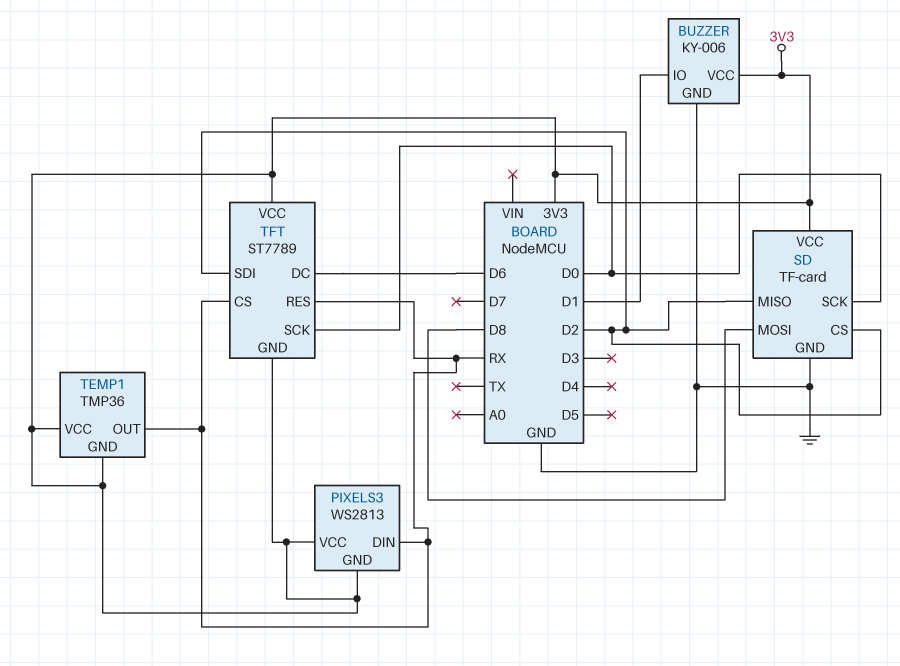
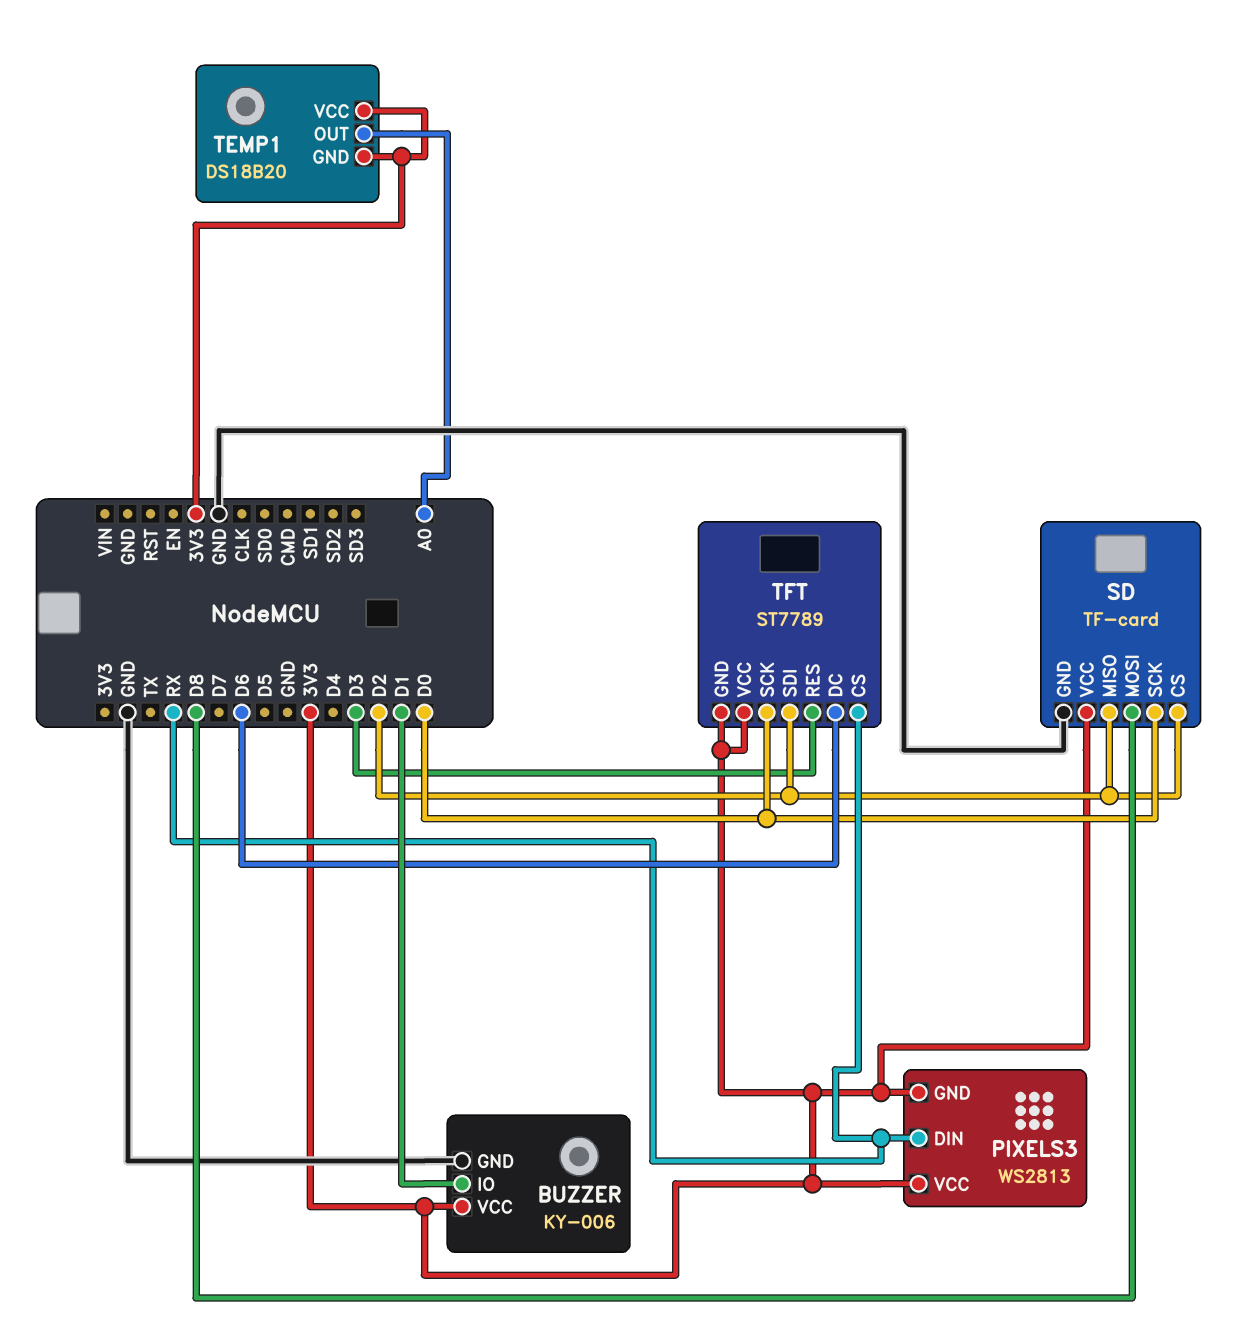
TEMP1: TMP36 -> DS18B20
TEMP1 pin OUT: RX -> A0
TFT pin RES: RX -> D3

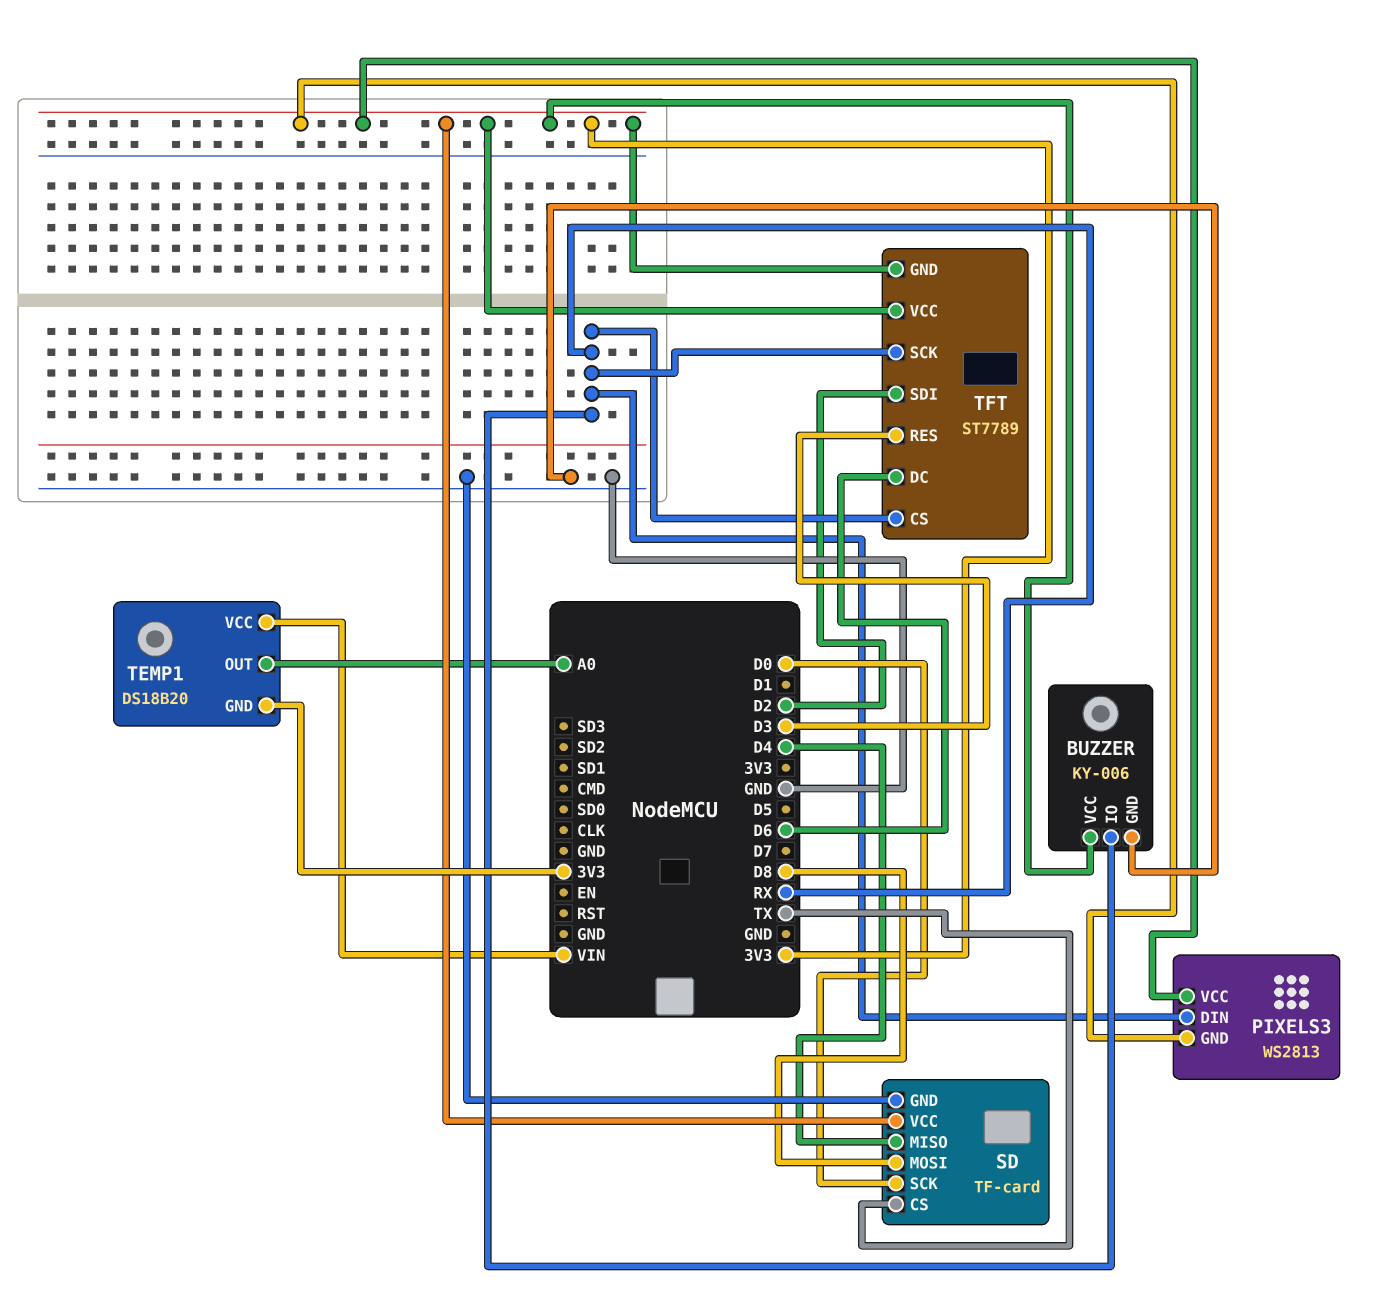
BUZZER pin IO: D1 -> RX
SD pin CS: D2 -> TX
SD pin MISO: D2 -> D4
TEMP1 pin VCC: 3V3 -> VIN
TFT pin SCK: D0 -> RX

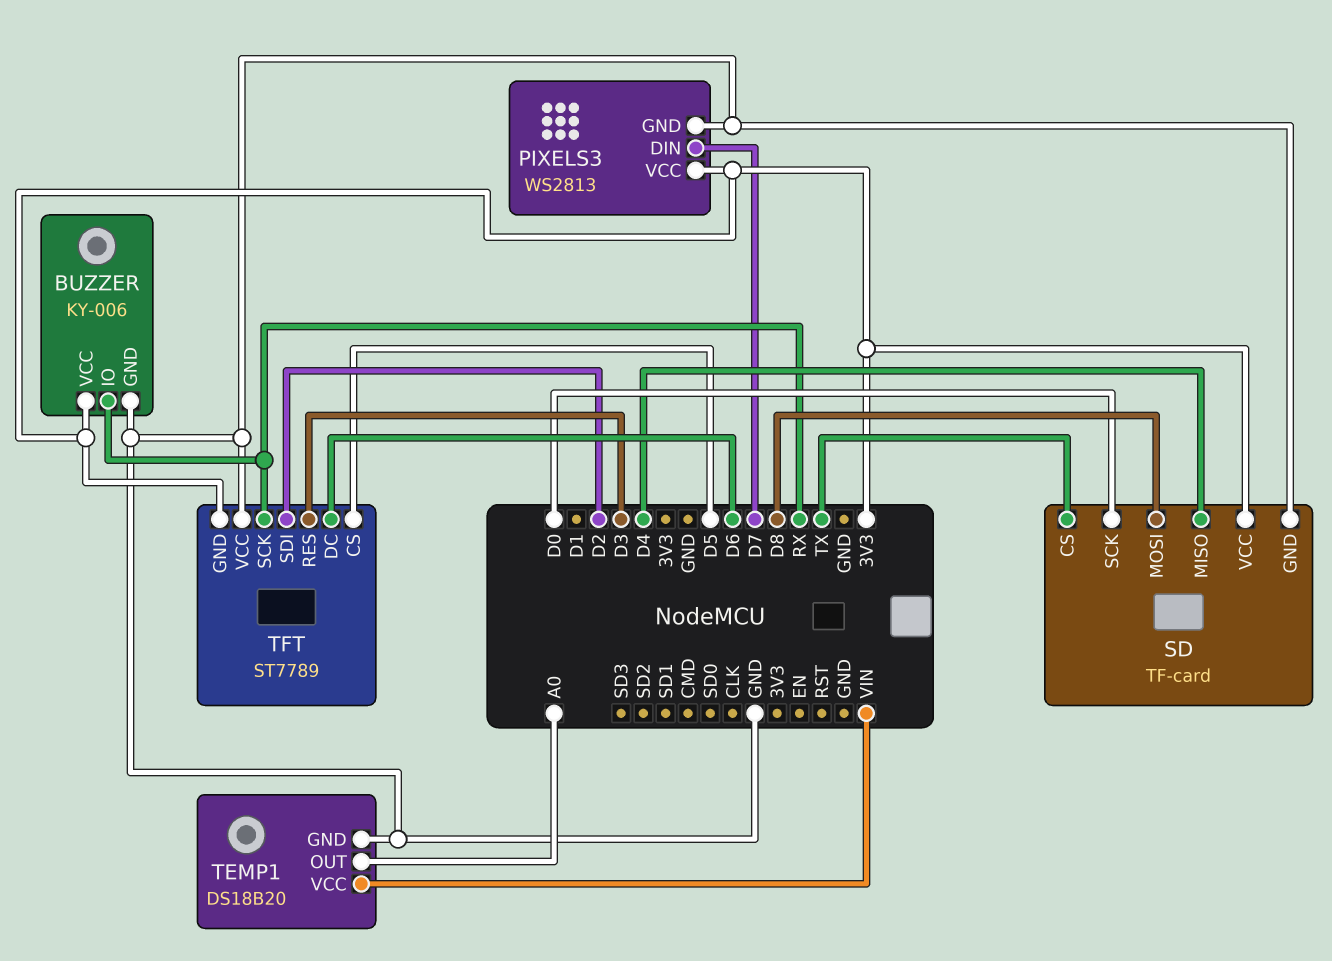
PIXELS3 pin DIN: RX -> D7
PIXELS3 pin GND: 3V3 -> GND
TEMP1 pin GND: 3V3 -> GND
TFT pin CS: RX -> D5
TFT pin VCC: 3V3 -> GND

